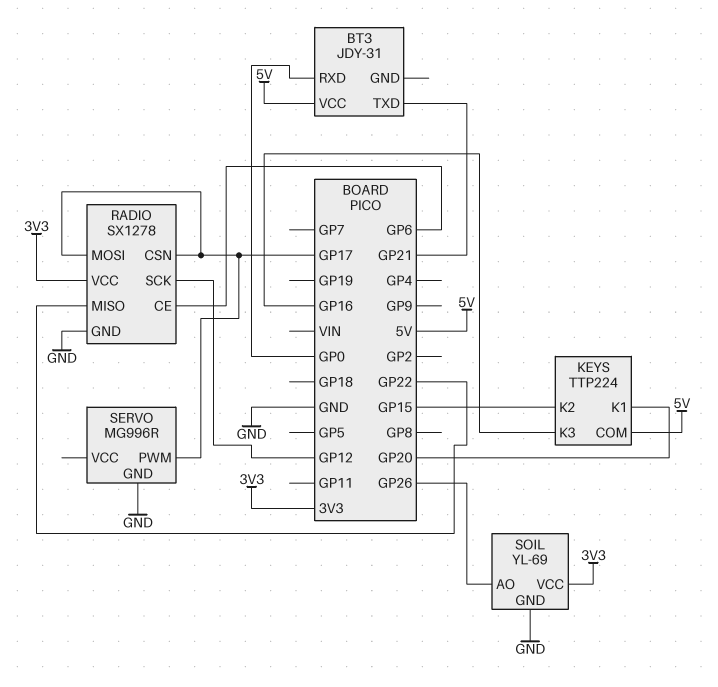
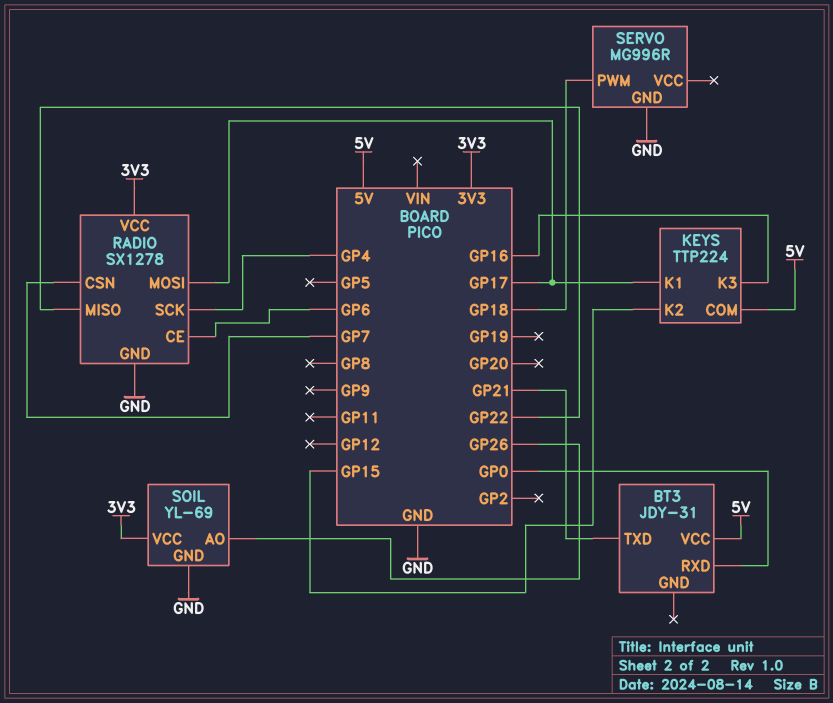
KEYS pin K1: GP20 -> GP17
RADIO pin CSN: GP17 -> GP7
RADIO pin SCK: GP12 -> GP4
SERVO pin PWM: GP17 -> GP18

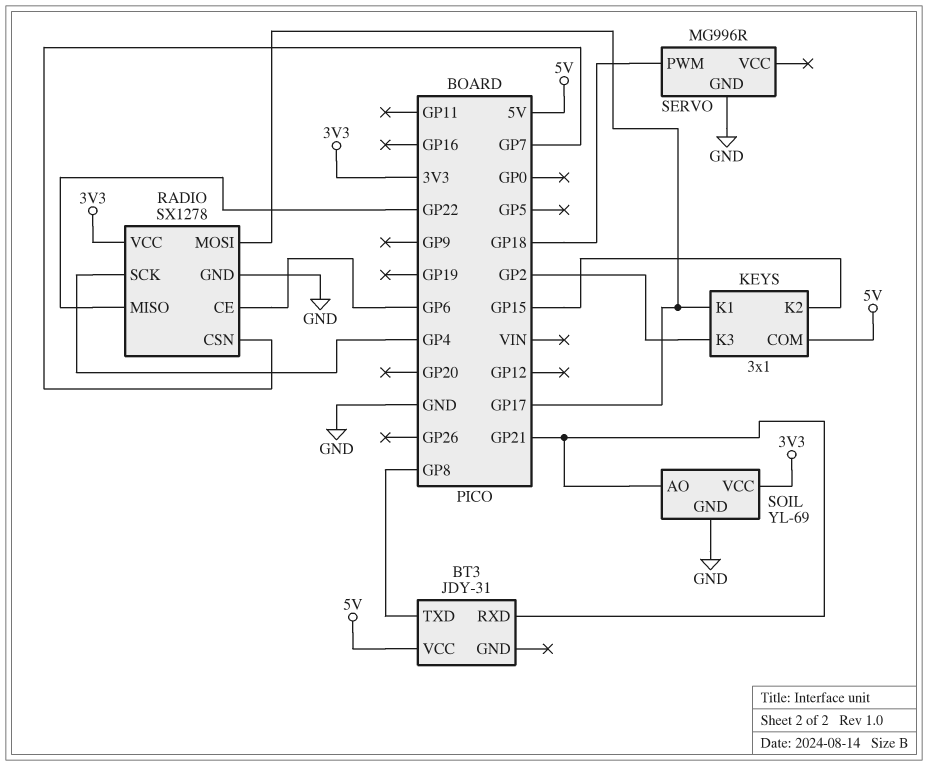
BT3 pin RXD: GP0 -> GP21
BT3 pin TXD: GP21 -> GP8
KEYS: TTP224 -> 3x1
KEYS pin K3: GP16 -> GP2
SOIL pin AO: GP26 -> GP21

